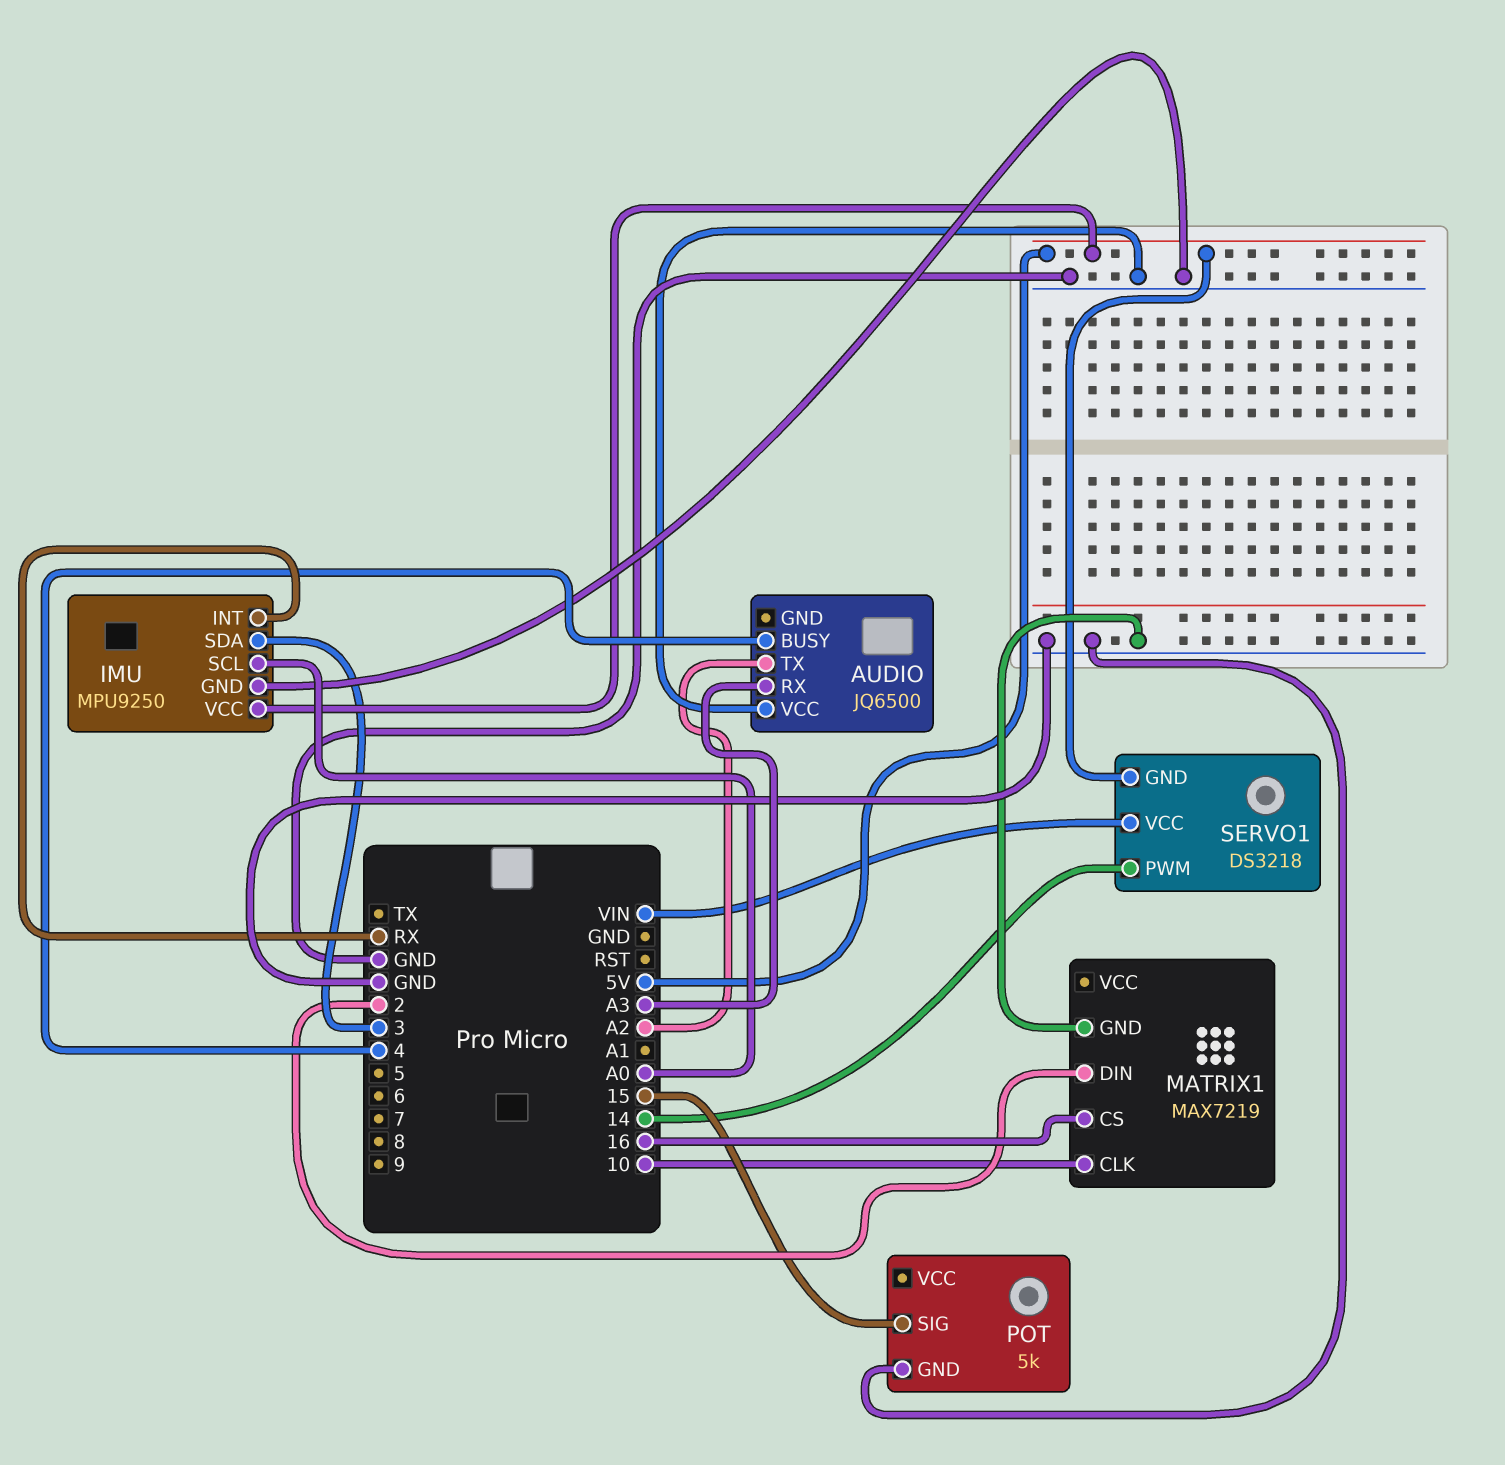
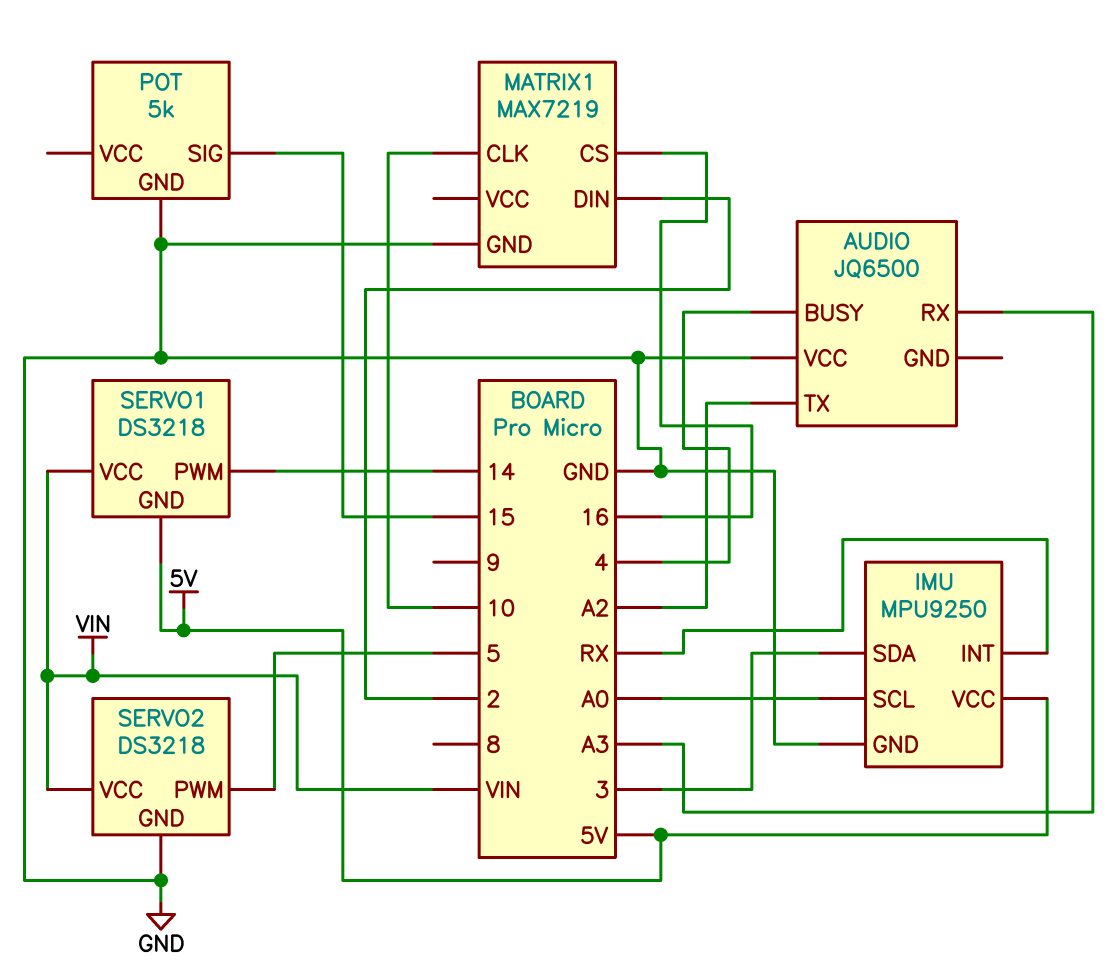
SERVO2: none -> DS3218
SERVO2 pin GND: none -> GND
SERVO2 pin PWM: none -> 5
SERVO2 pin VCC: none -> VIN

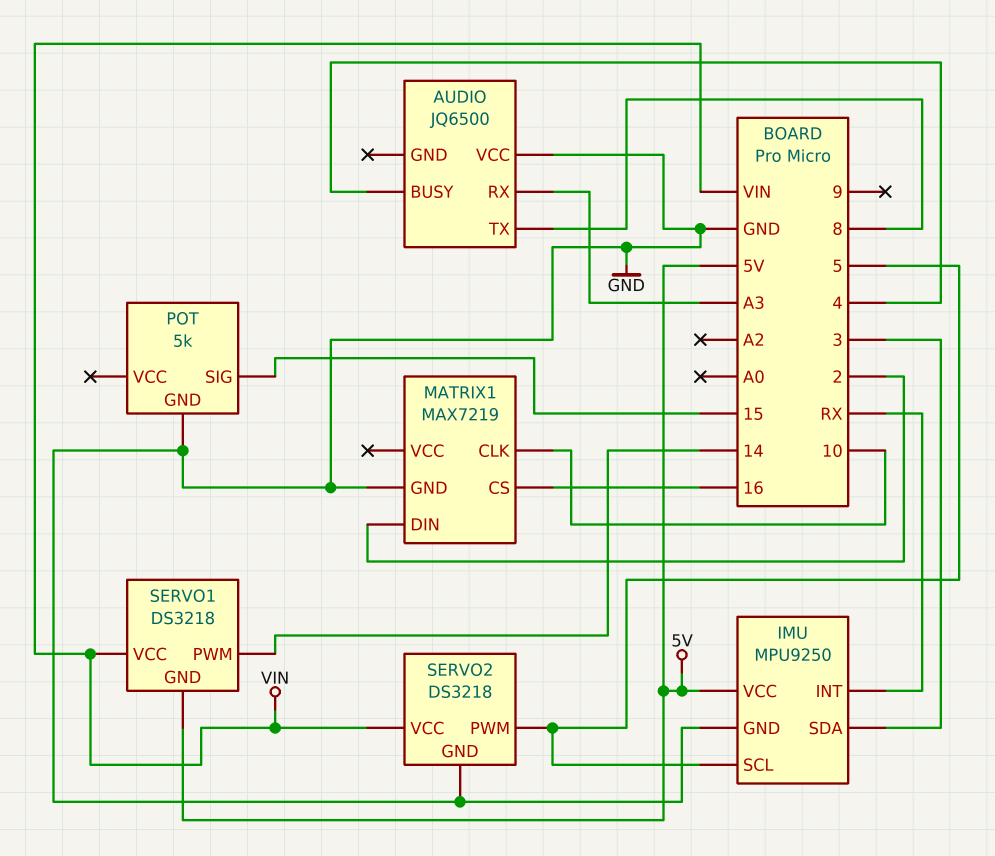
AUDIO pin TX: A2 -> 8
IMU pin SCL: A0 -> 5

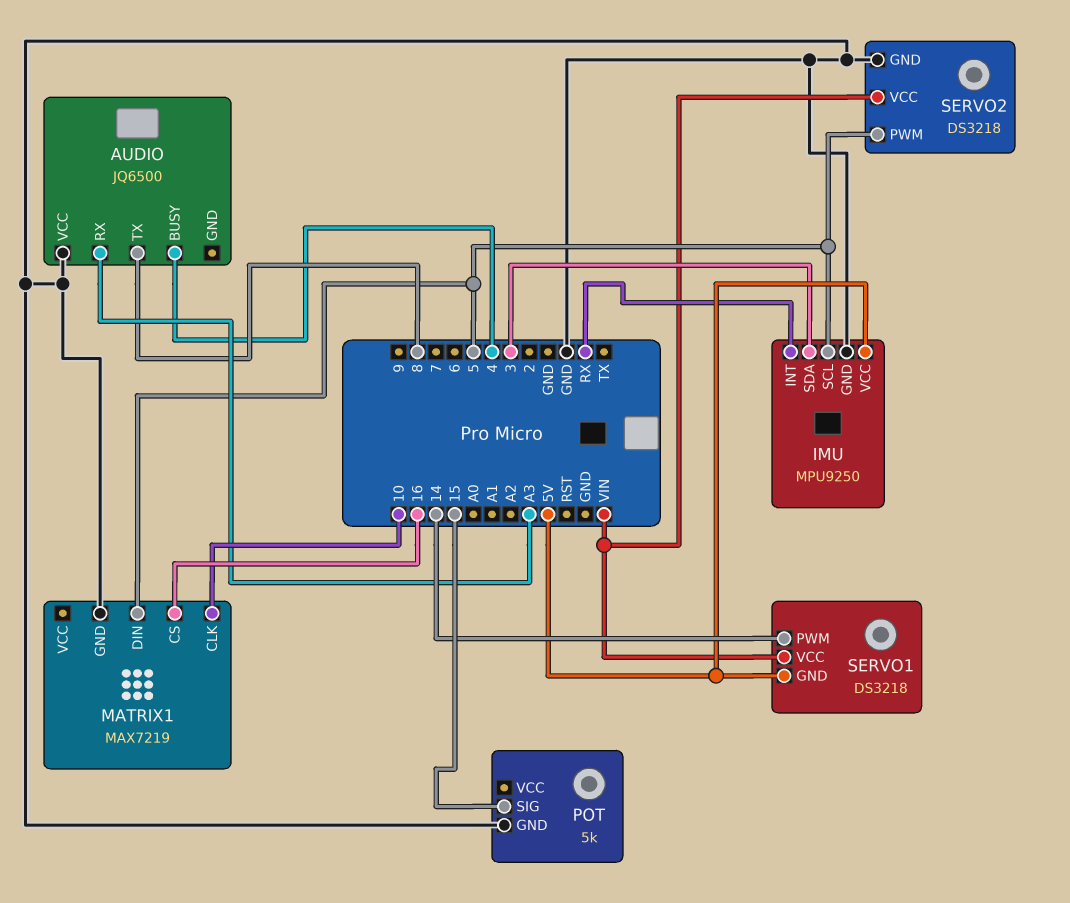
MATRIX1 pin DIN: 2 -> 5

